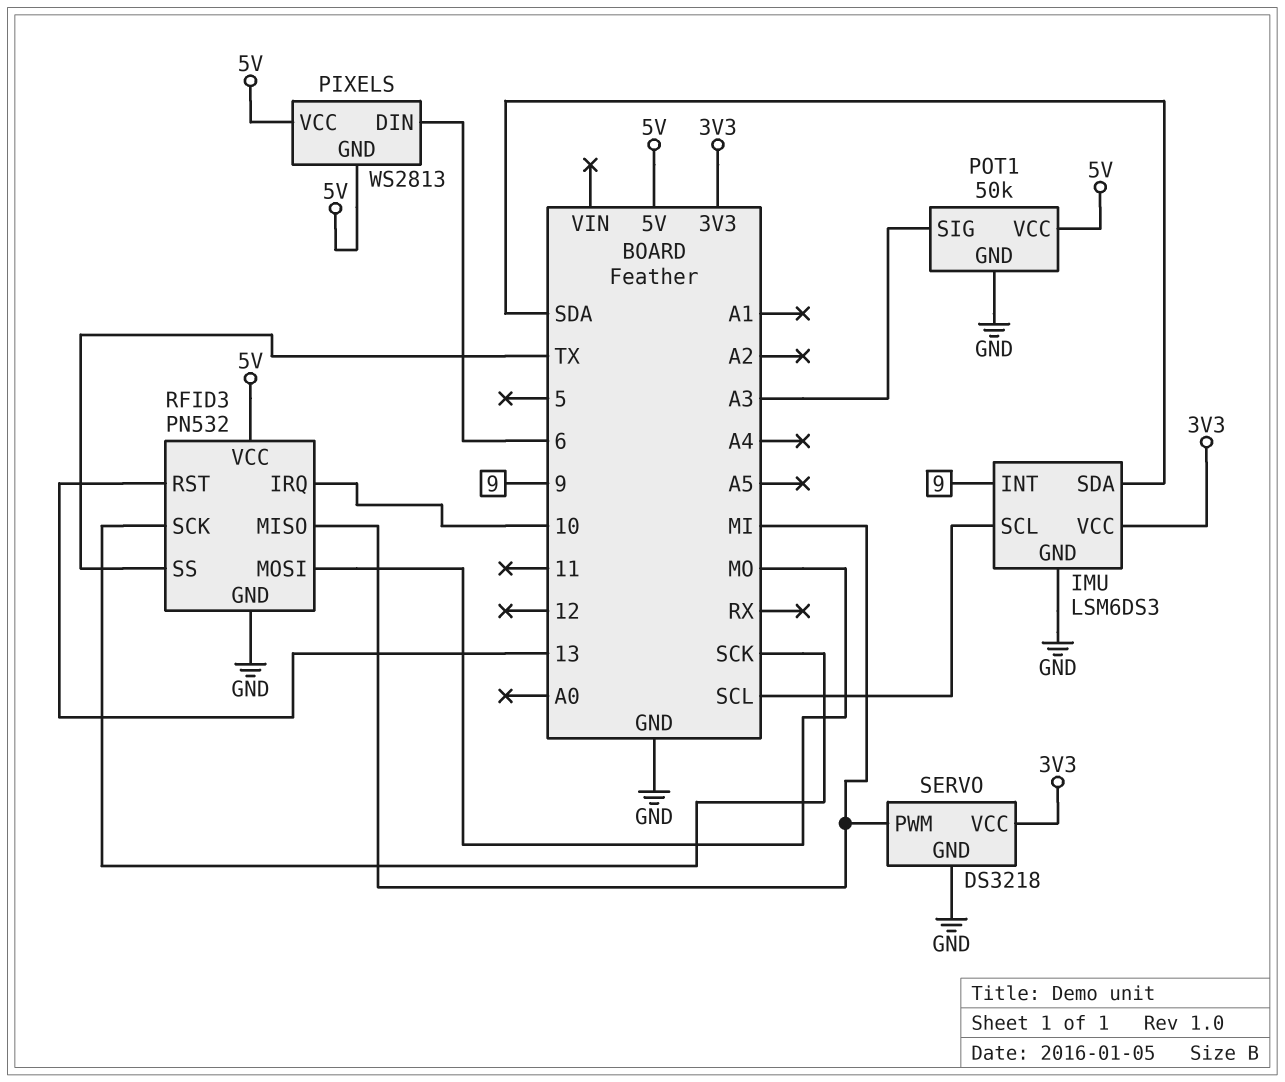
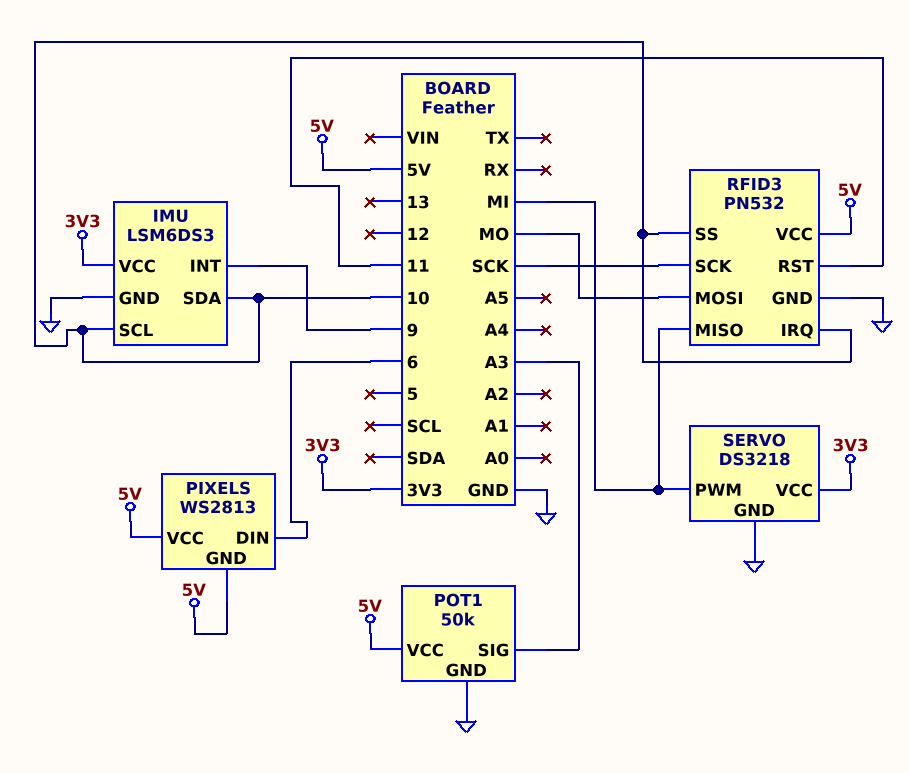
IMU pin SCL: SCL -> 10
IMU pin SDA: SDA -> 10
RFID3 pin RST: 13 -> 11
RFID3 pin SS: TX -> 10

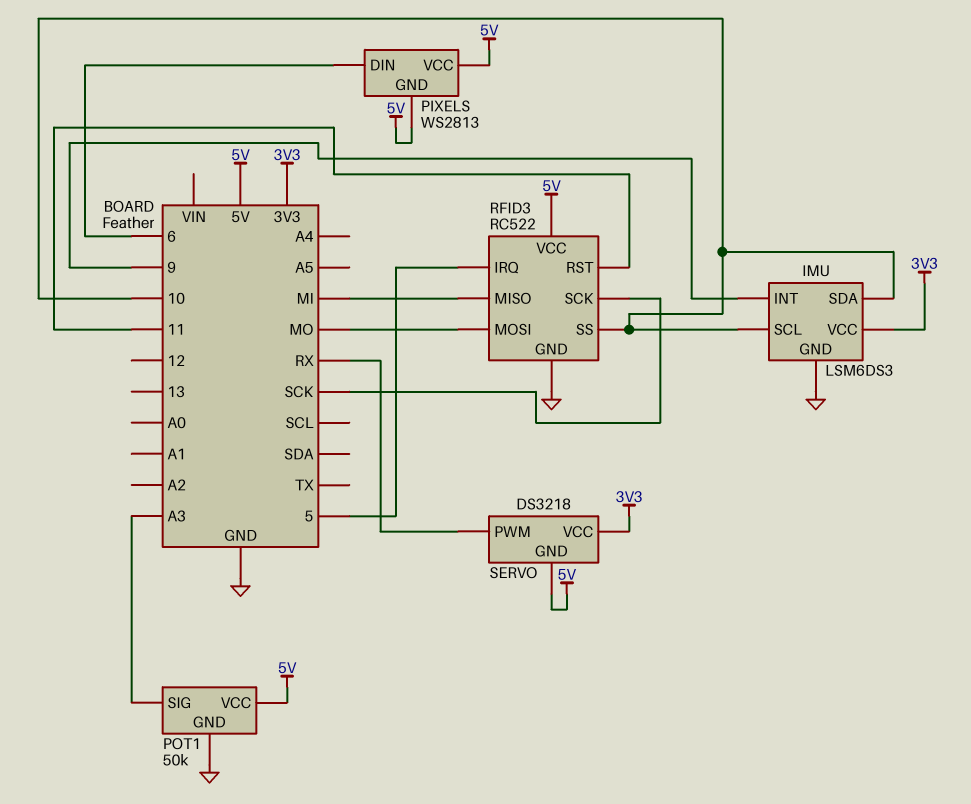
RFID3: PN532 -> RC522
RFID3 pin IRQ: 10 -> 5
SERVO pin GND: GND -> 5V
SERVO pin PWM: MI -> RX

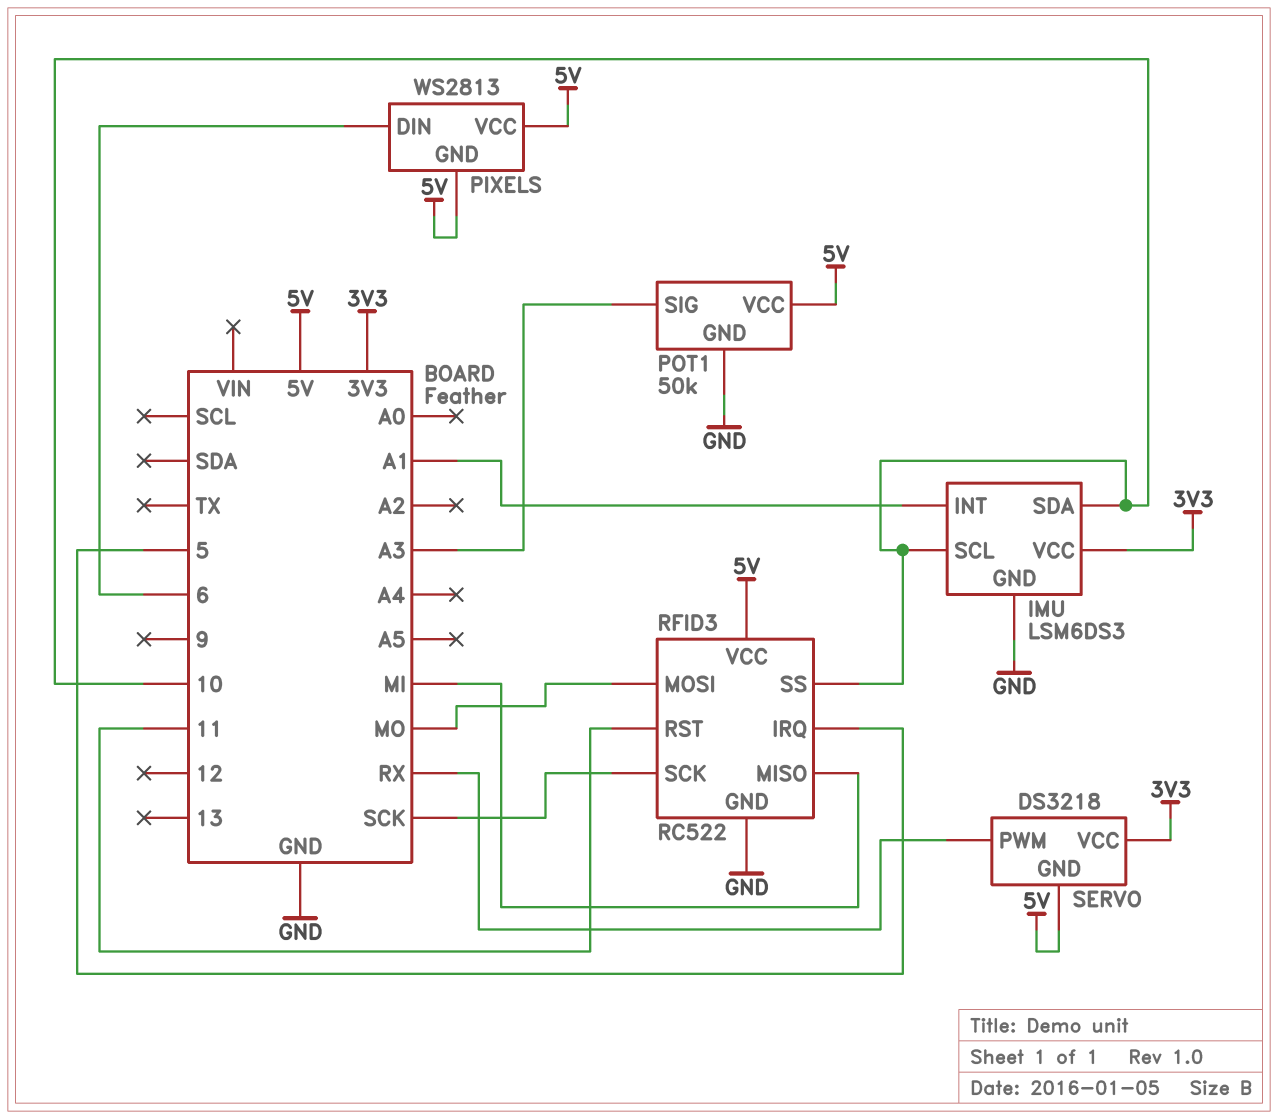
IMU pin INT: 9 -> A1

